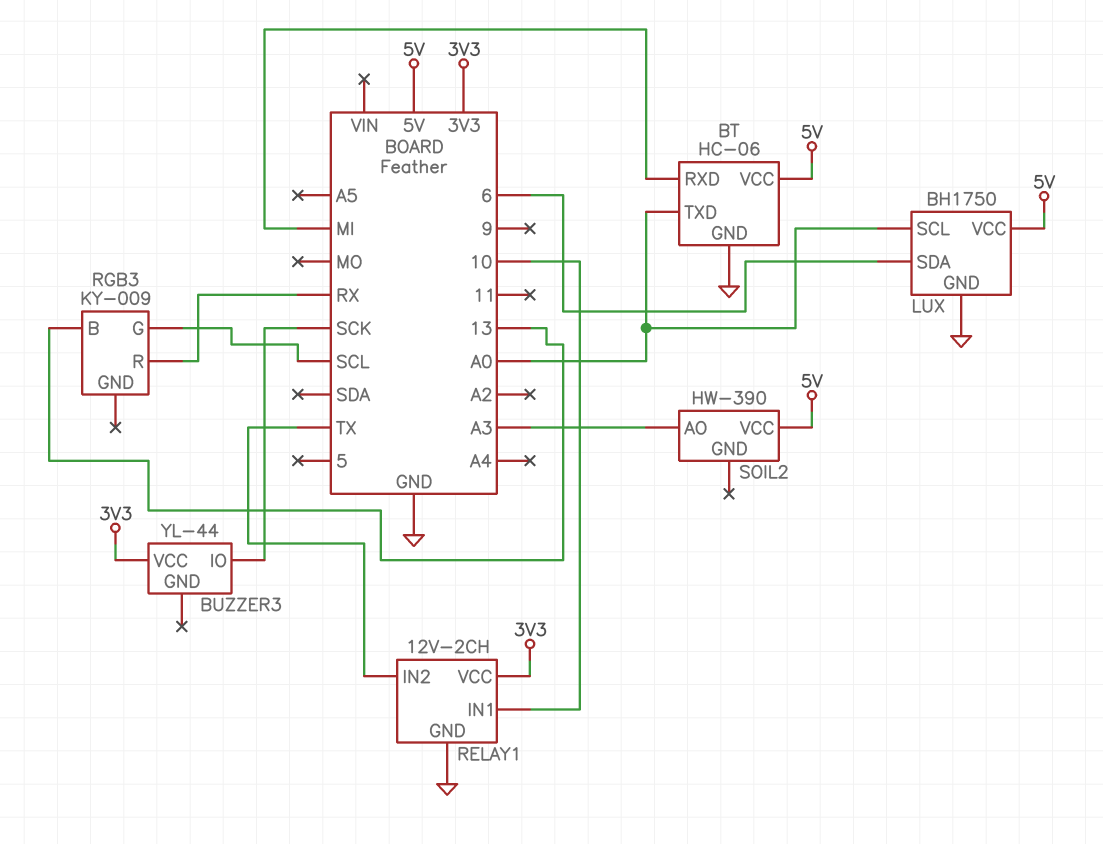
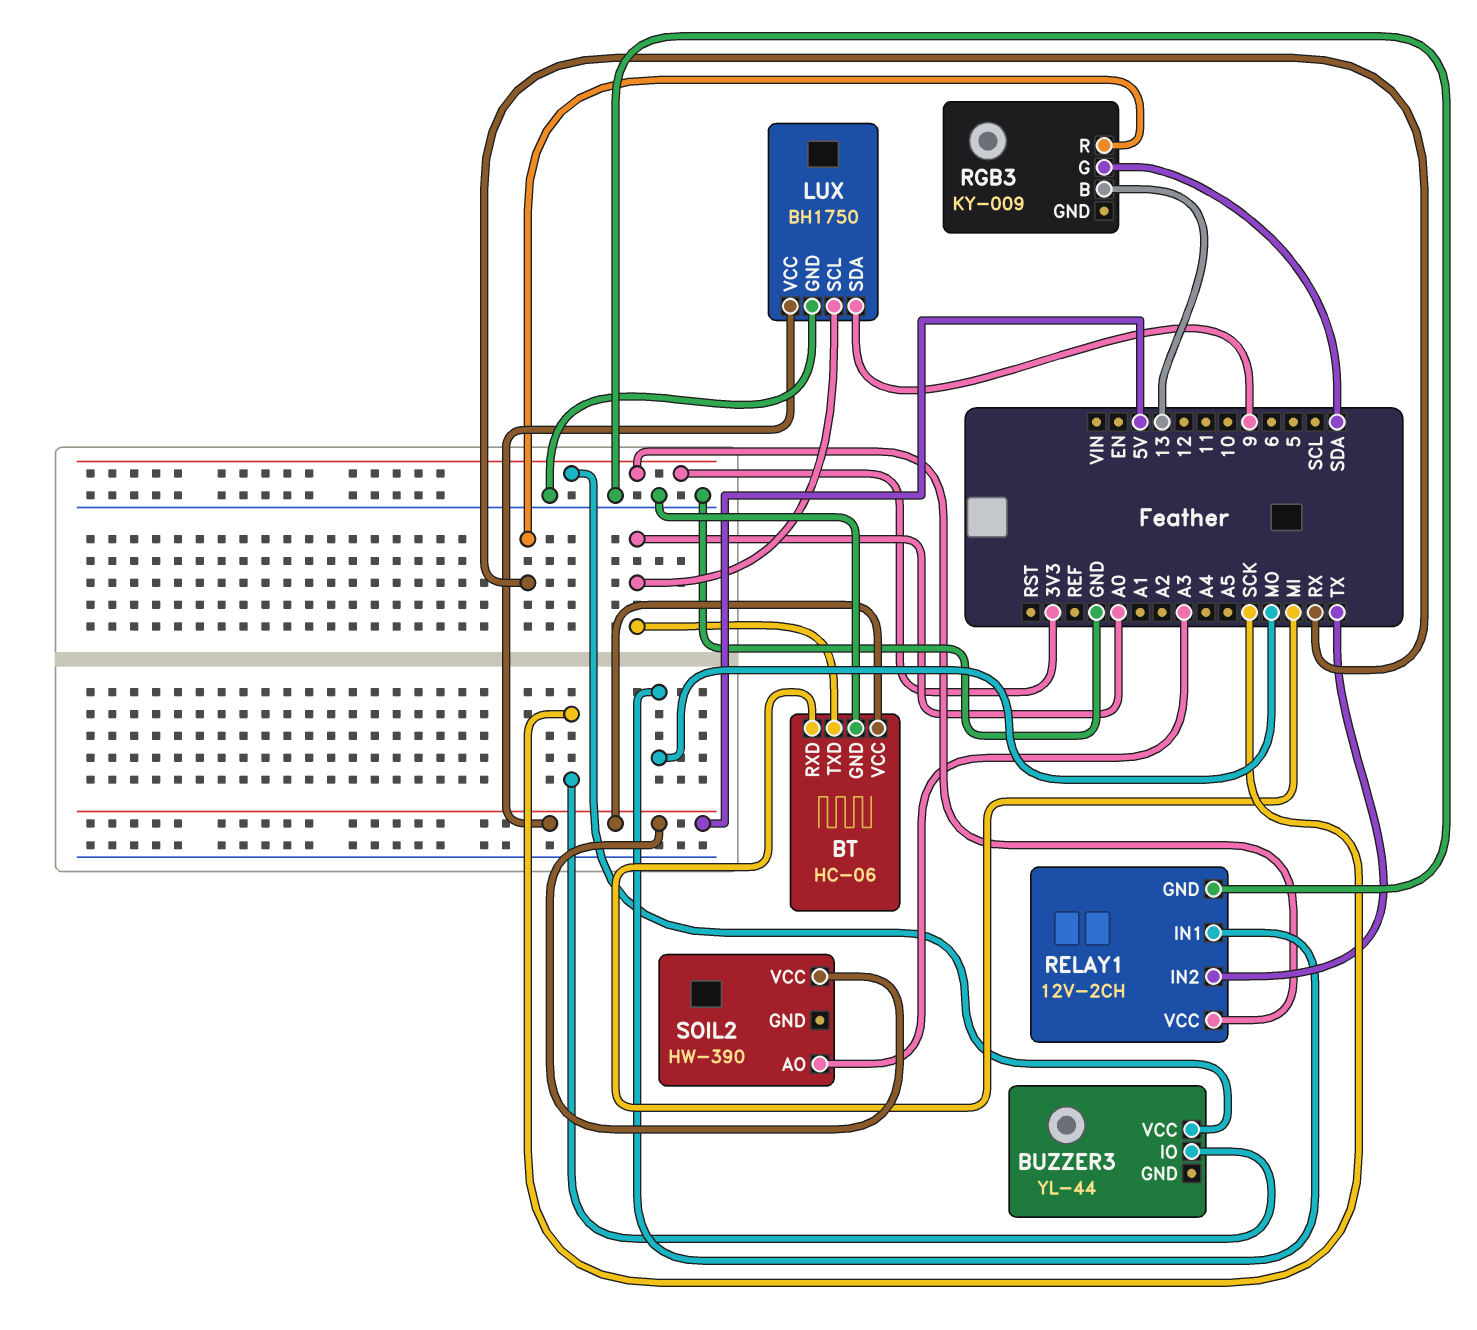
LUX pin SDA: 6 -> 9
RELAY1 pin IN1: 10 -> MO
RGB3 pin G: SCL -> SDA

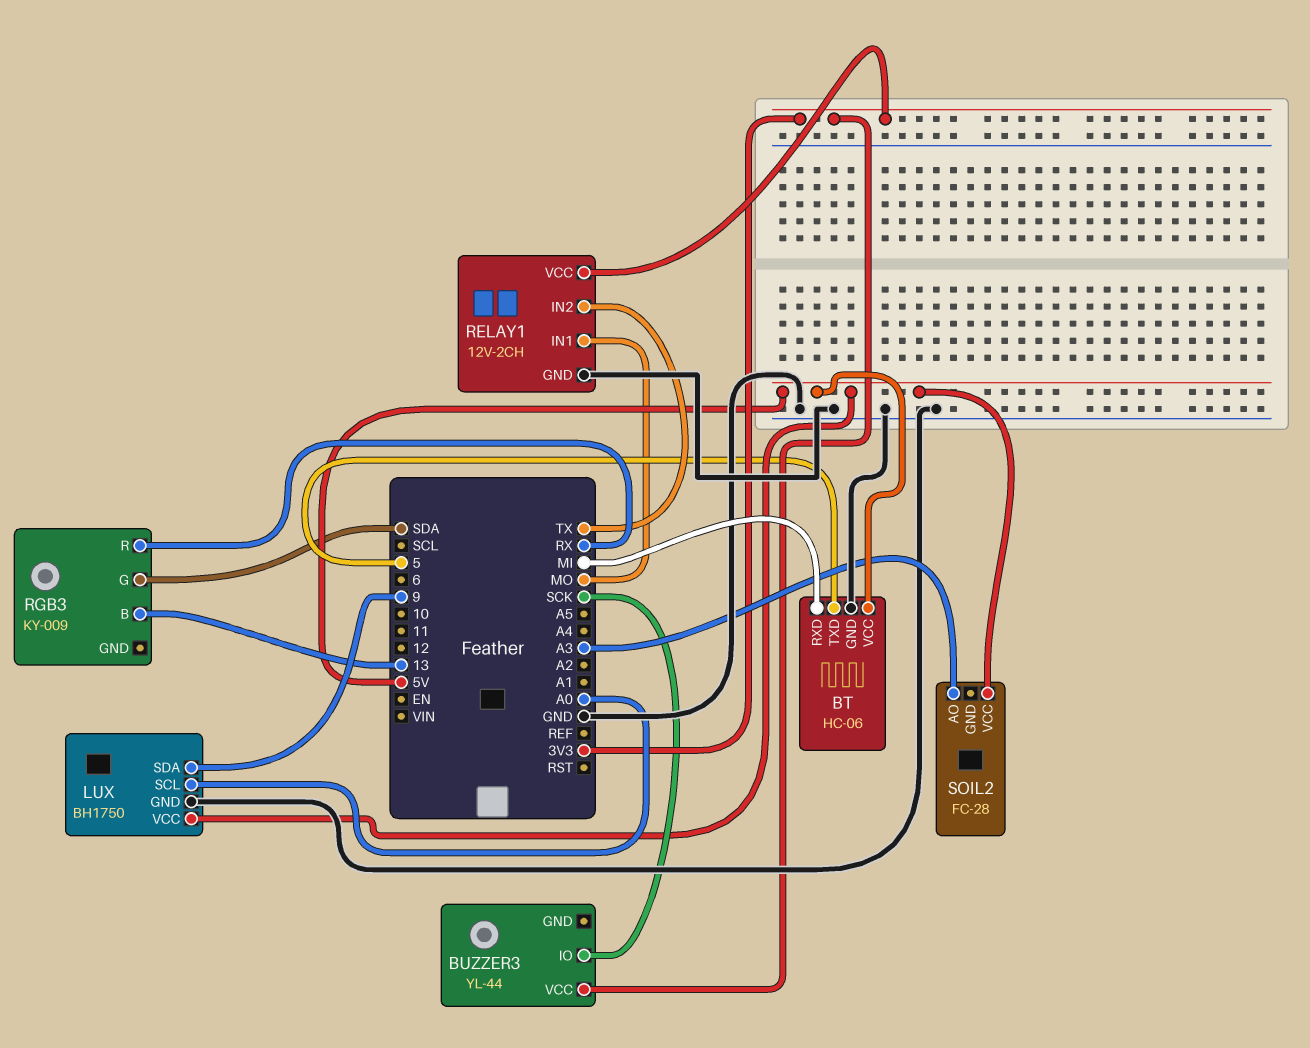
BT pin TXD: A0 -> 5
SOIL2: HW-390 -> FC-28

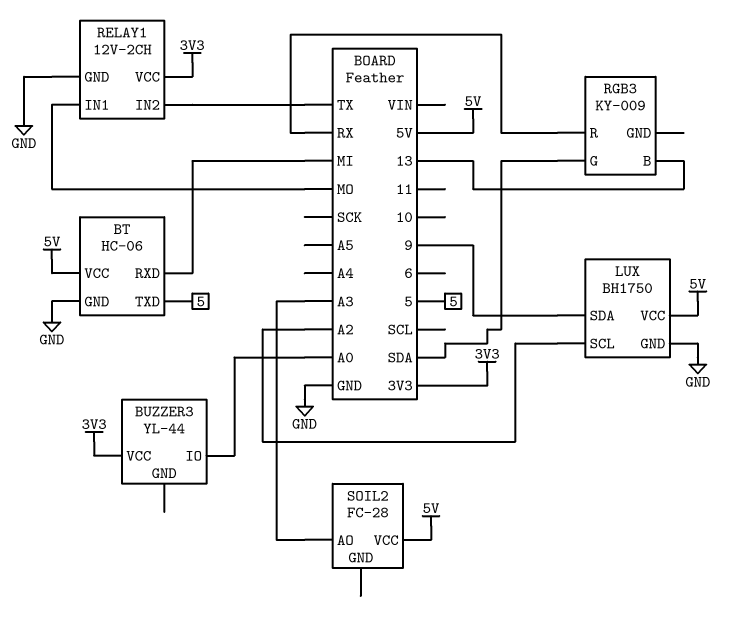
BUZZER3 pin IO: SCK -> A0
LUX pin SCL: A0 -> A2

